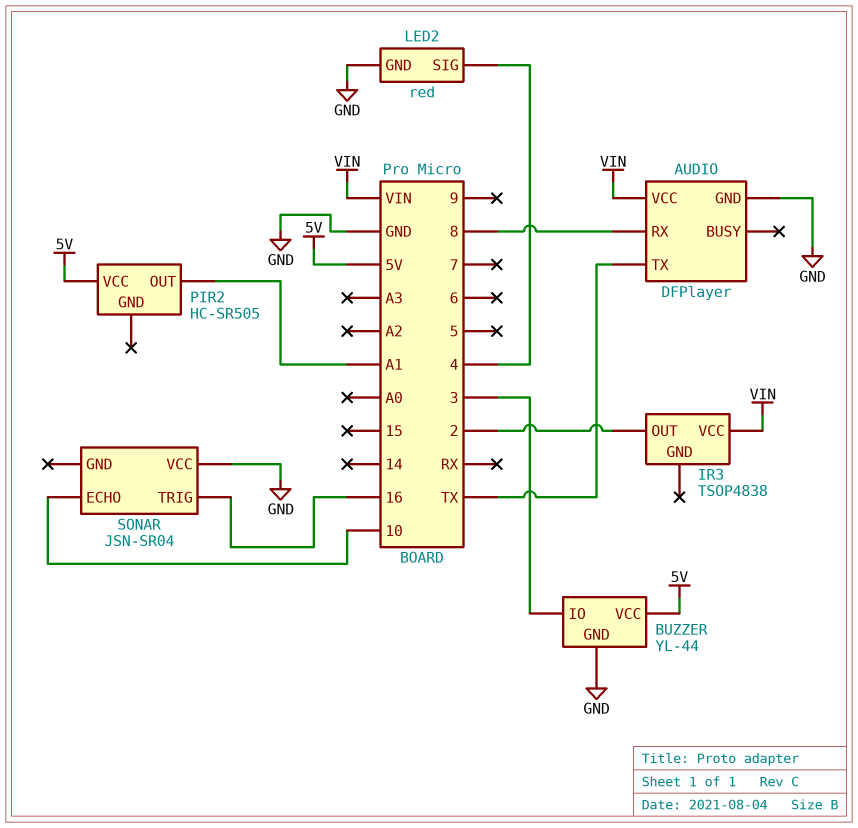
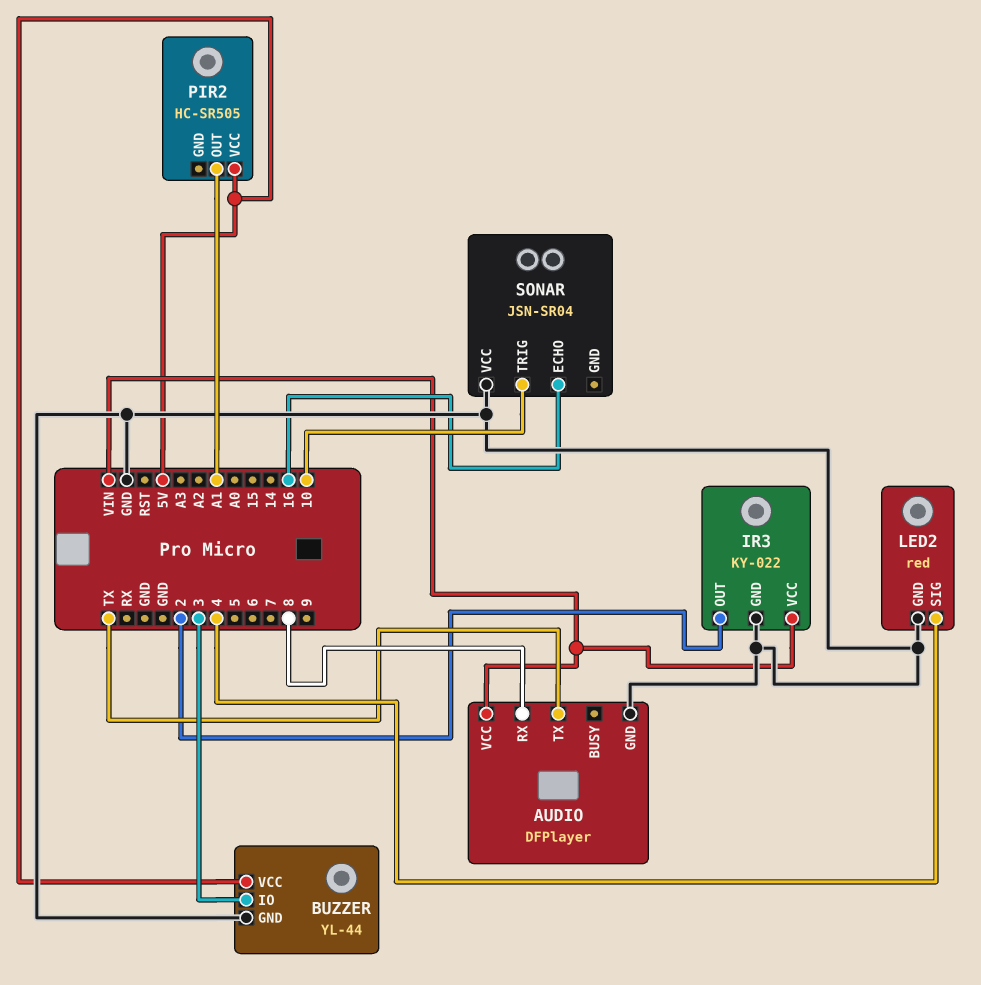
IR3: TSOP4838 -> KY-022
IR3 pin GND: none -> GND
SONAR pin ECHO: 10 -> 16
SONAR pin TRIG: 16 -> 10

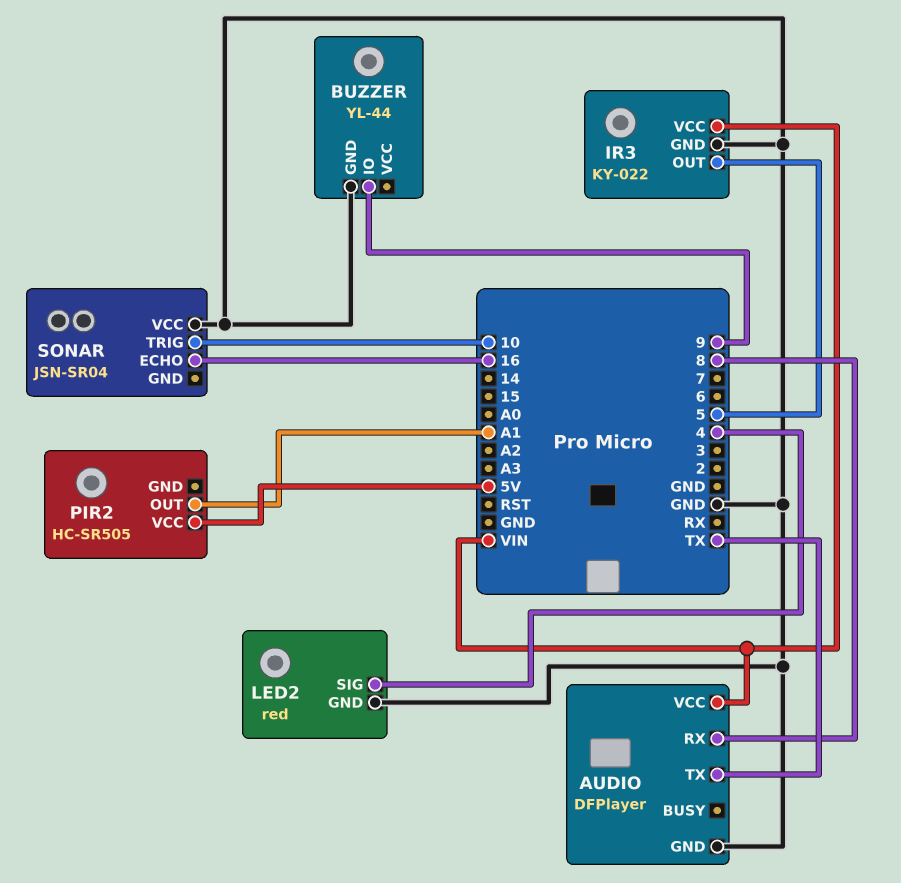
BUZZER pin IO: 3 -> 9
BUZZER pin VCC: 5V -> none
IR3 pin OUT: 2 -> 5

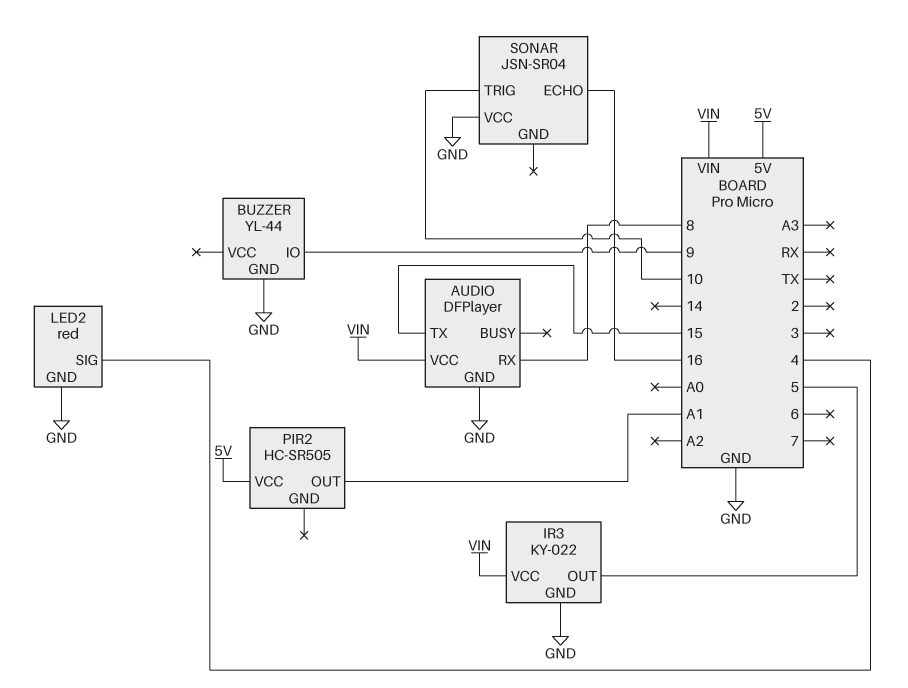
AUDIO pin TX: TX -> 15

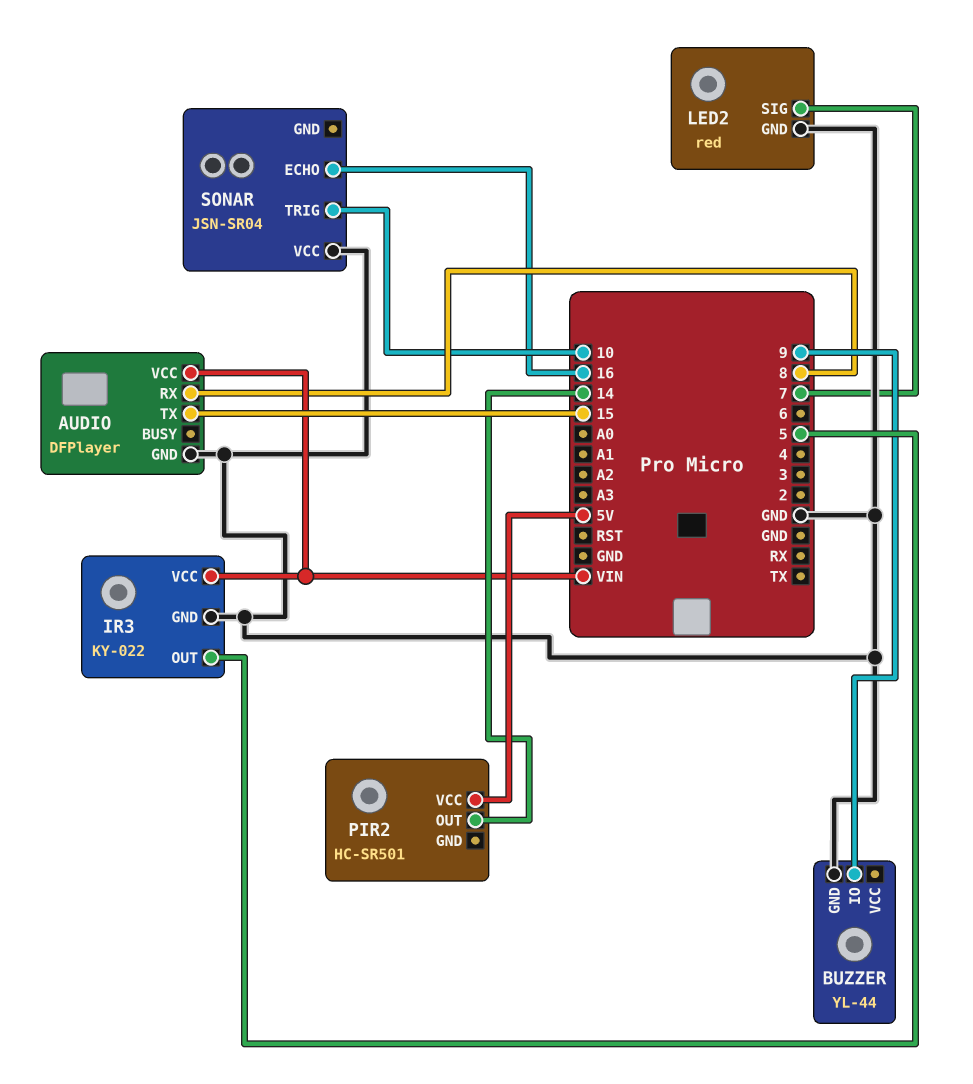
LED2 pin SIG: 4 -> 7
PIR2: HC-SR505 -> HC-SR501
PIR2 pin OUT: A1 -> 14

